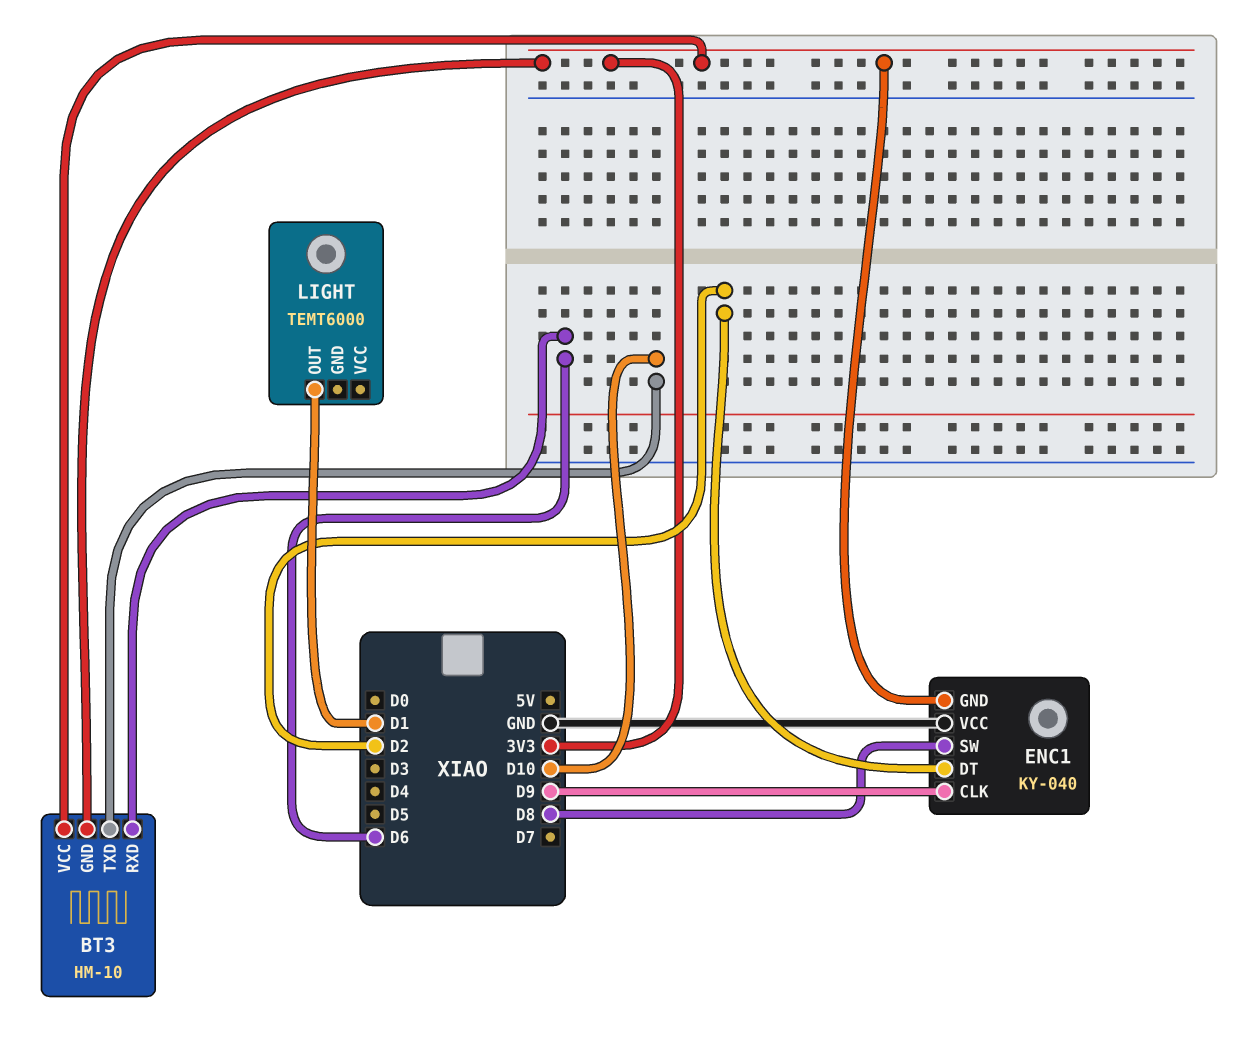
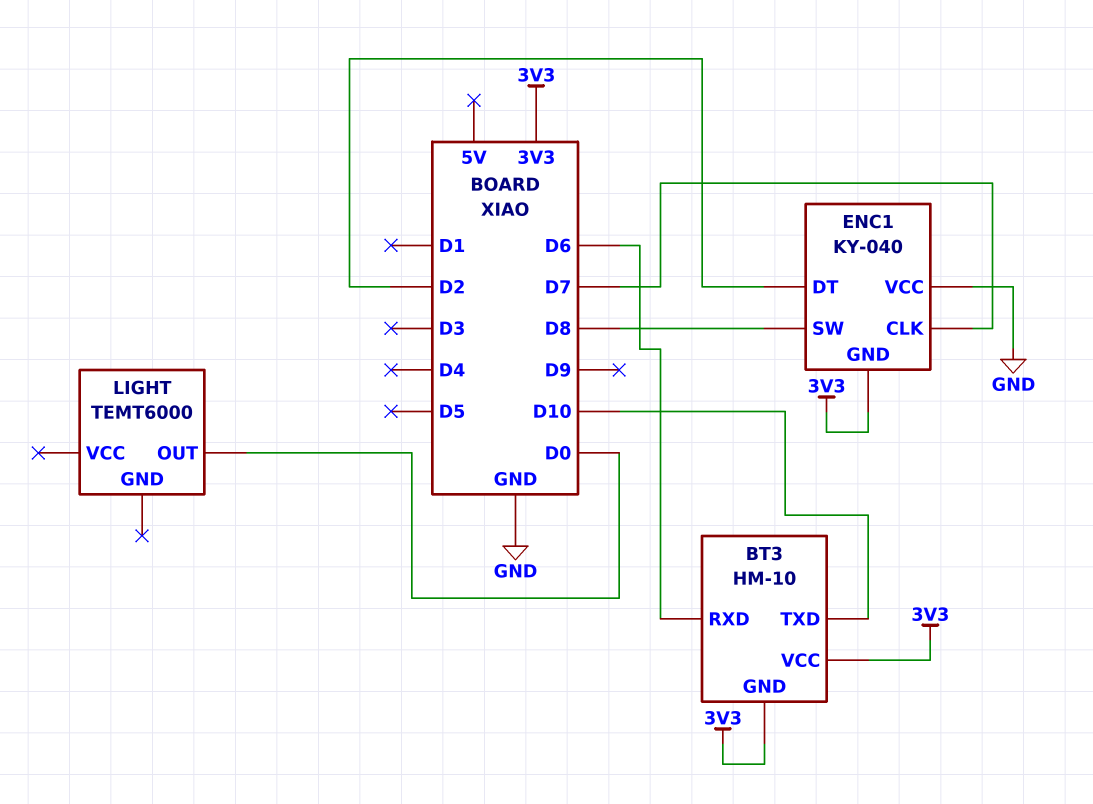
ENC1 pin CLK: D9 -> D7
LIGHT pin OUT: D1 -> D0

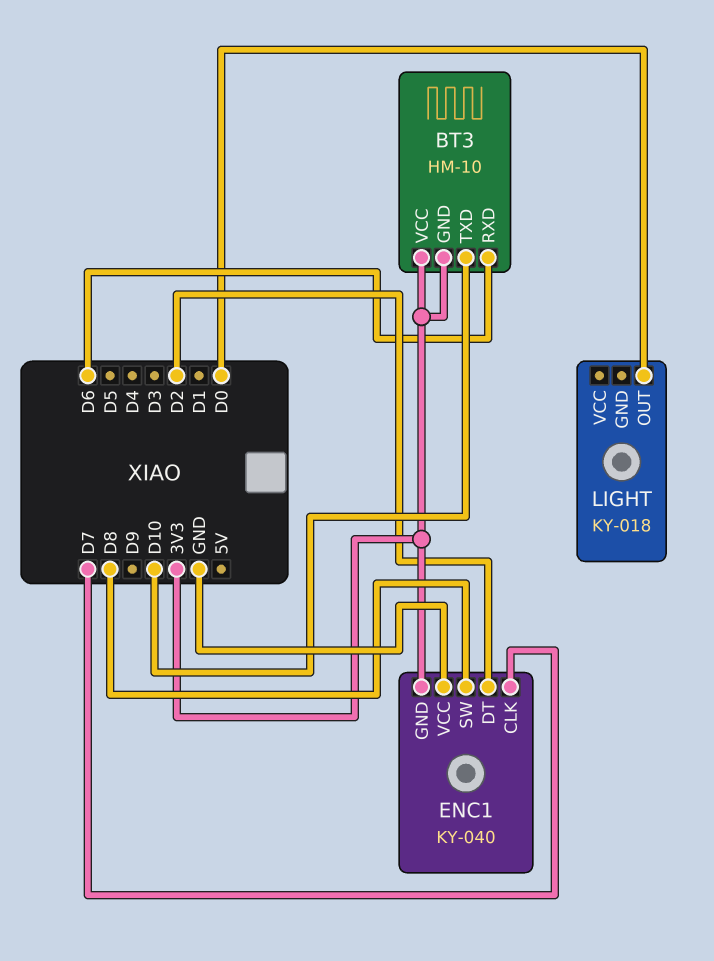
LIGHT: TEMT6000 -> KY-018

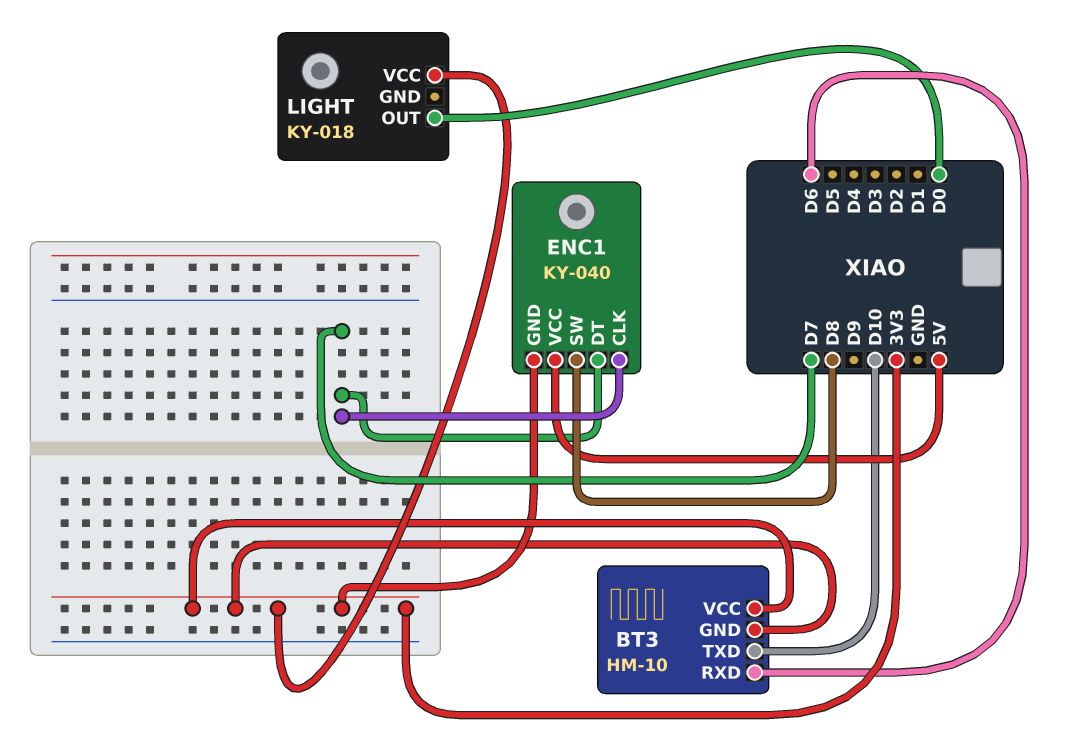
ENC1 pin DT: D2 -> D7
ENC1 pin VCC: GND -> 5V
LIGHT pin VCC: none -> 3V3

